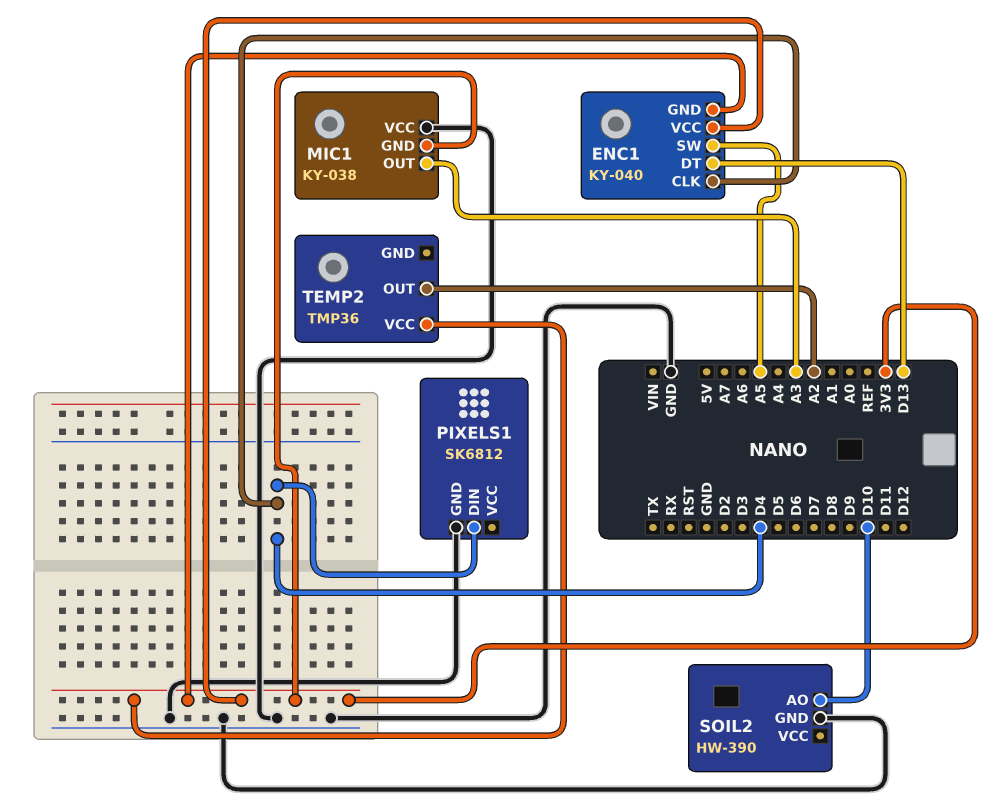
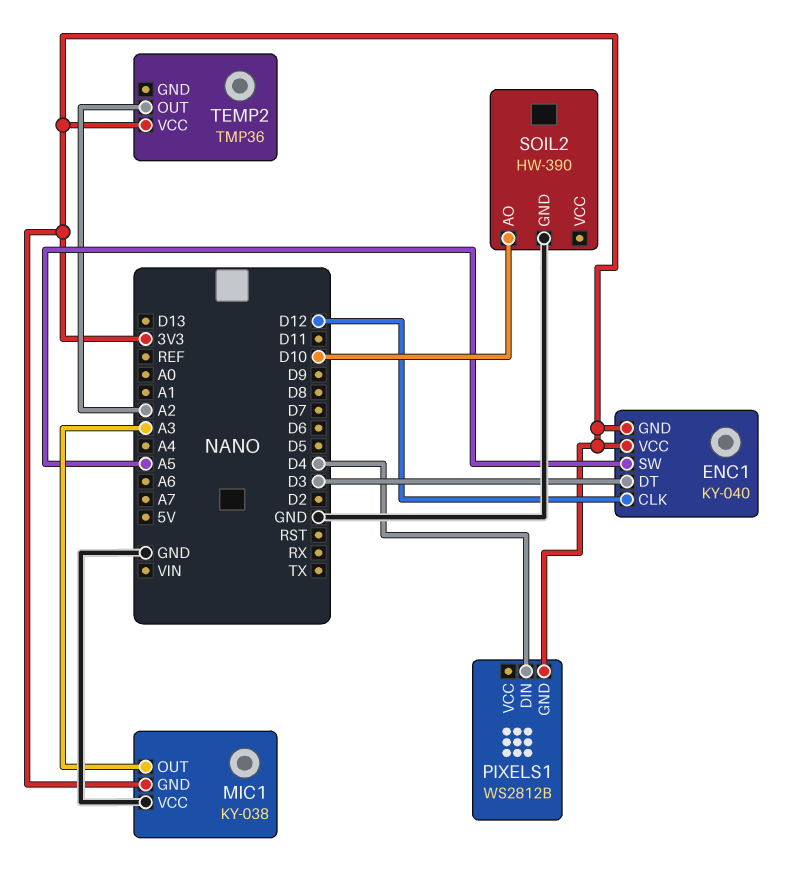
ENC1 pin CLK: D4 -> D12
ENC1 pin DT: D13 -> D3
PIXELS1: SK6812 -> WS2812B
PIXELS1 pin GND: GND -> 3V3

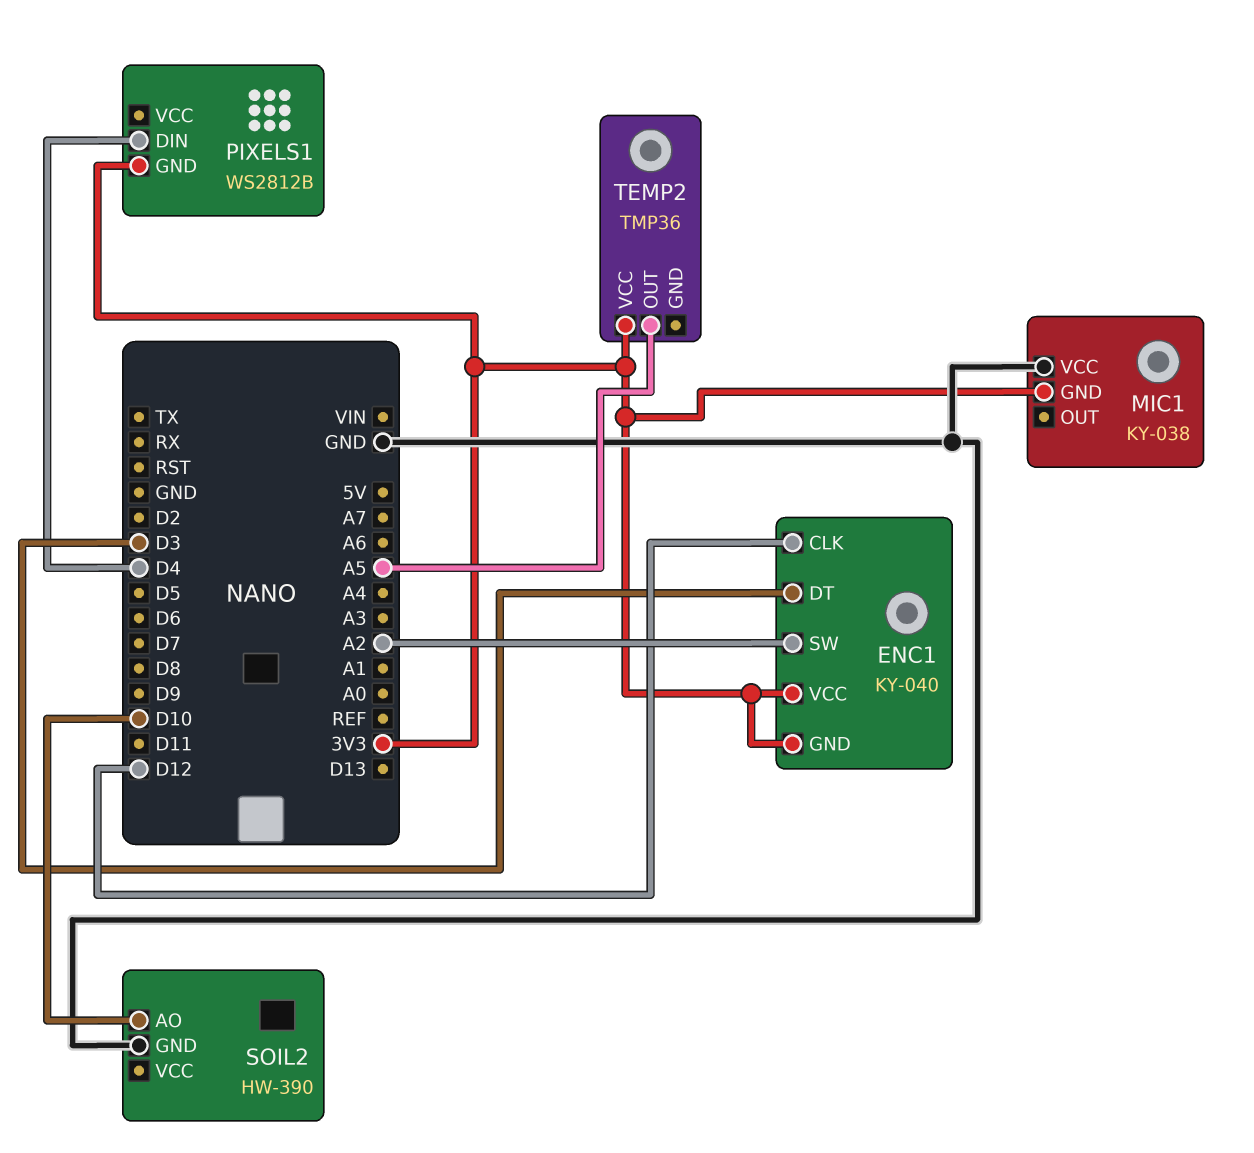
ENC1 pin SW: A5 -> A2
MIC1 pin OUT: A3 -> none
TEMP2 pin OUT: A2 -> A5

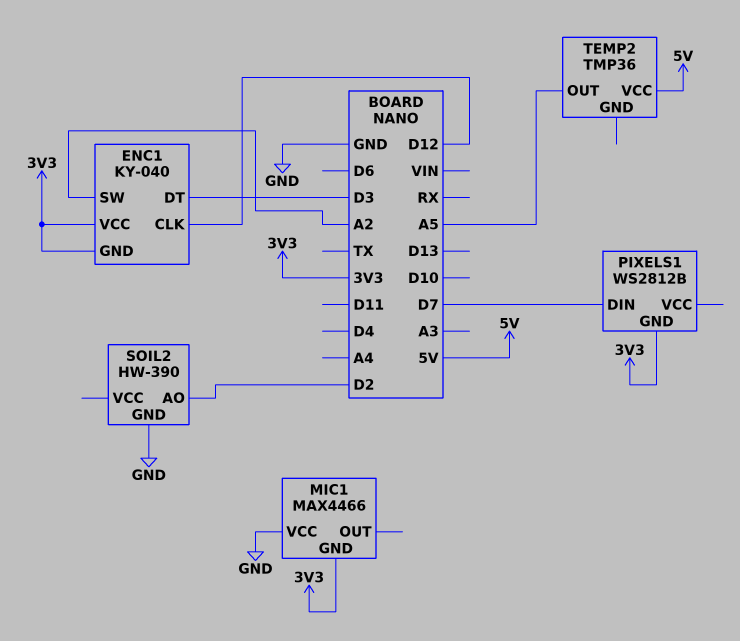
MIC1: KY-038 -> MAX4466
PIXELS1 pin DIN: D4 -> D7
SOIL2 pin AO: D10 -> D2
TEMP2 pin VCC: 3V3 -> 5V

